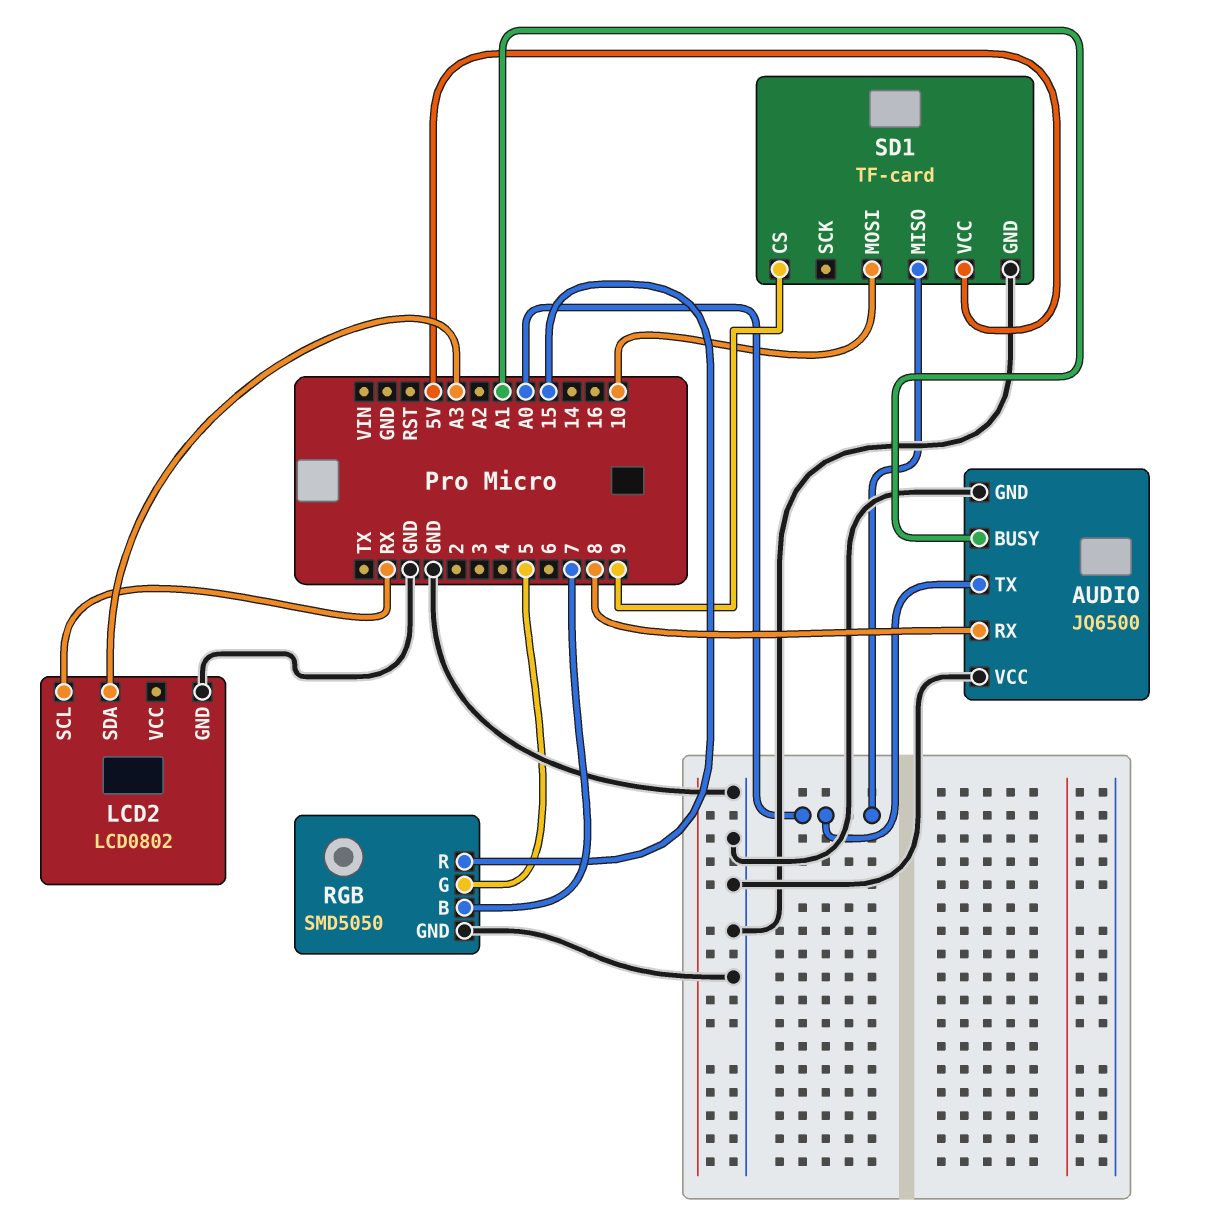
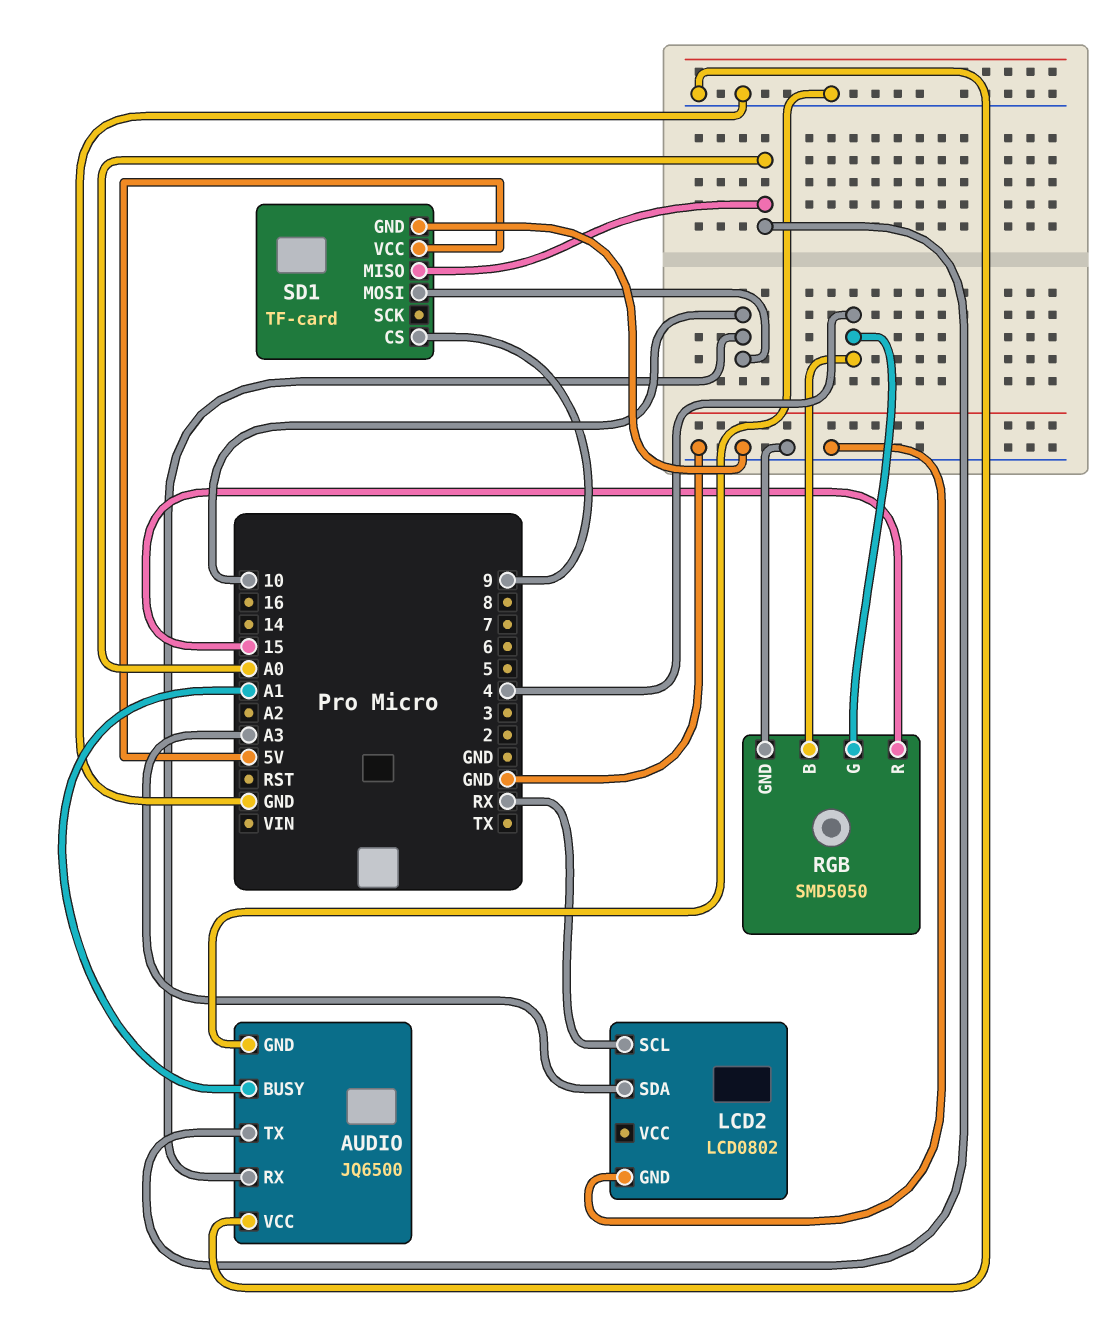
AUDIO pin RX: 8 -> 10
RGB pin B: 7 -> 4
RGB pin G: 5 -> 4

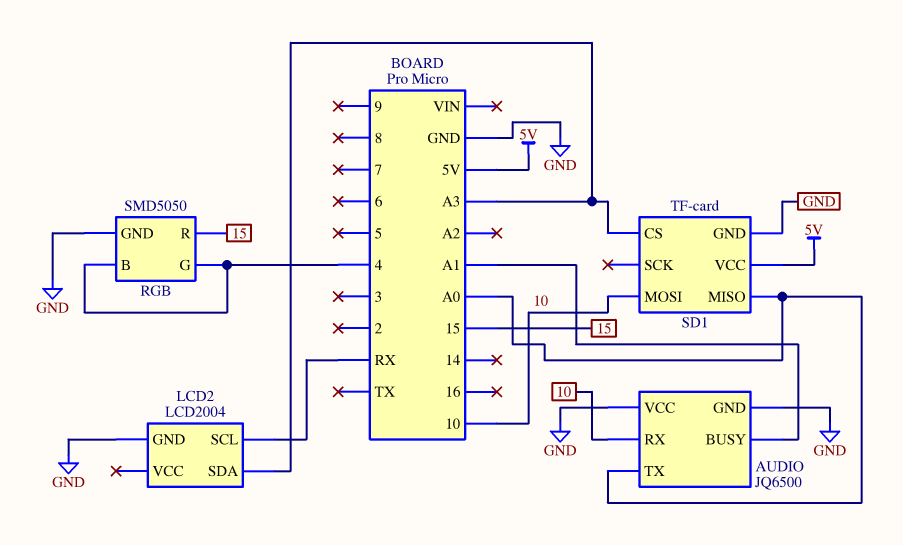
LCD2: LCD0802 -> LCD2004
SD1 pin CS: 9 -> A3

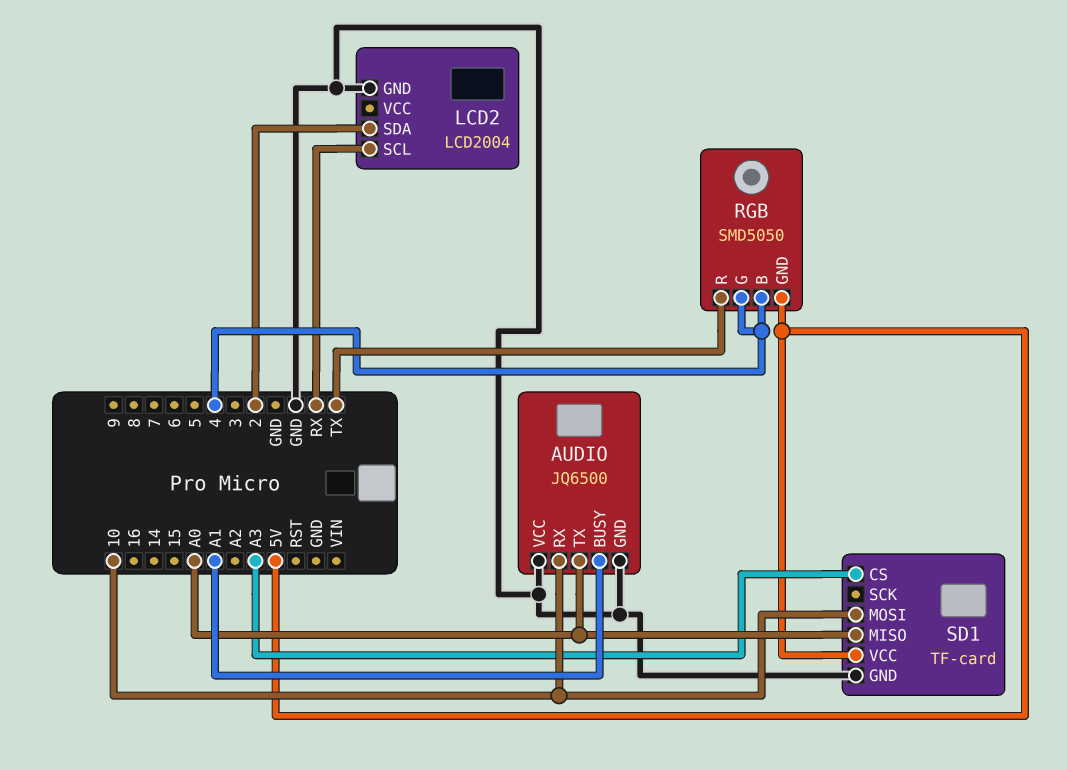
LCD2 pin SDA: A3 -> 2
RGB pin GND: GND -> 5V
RGB pin R: 15 -> TX

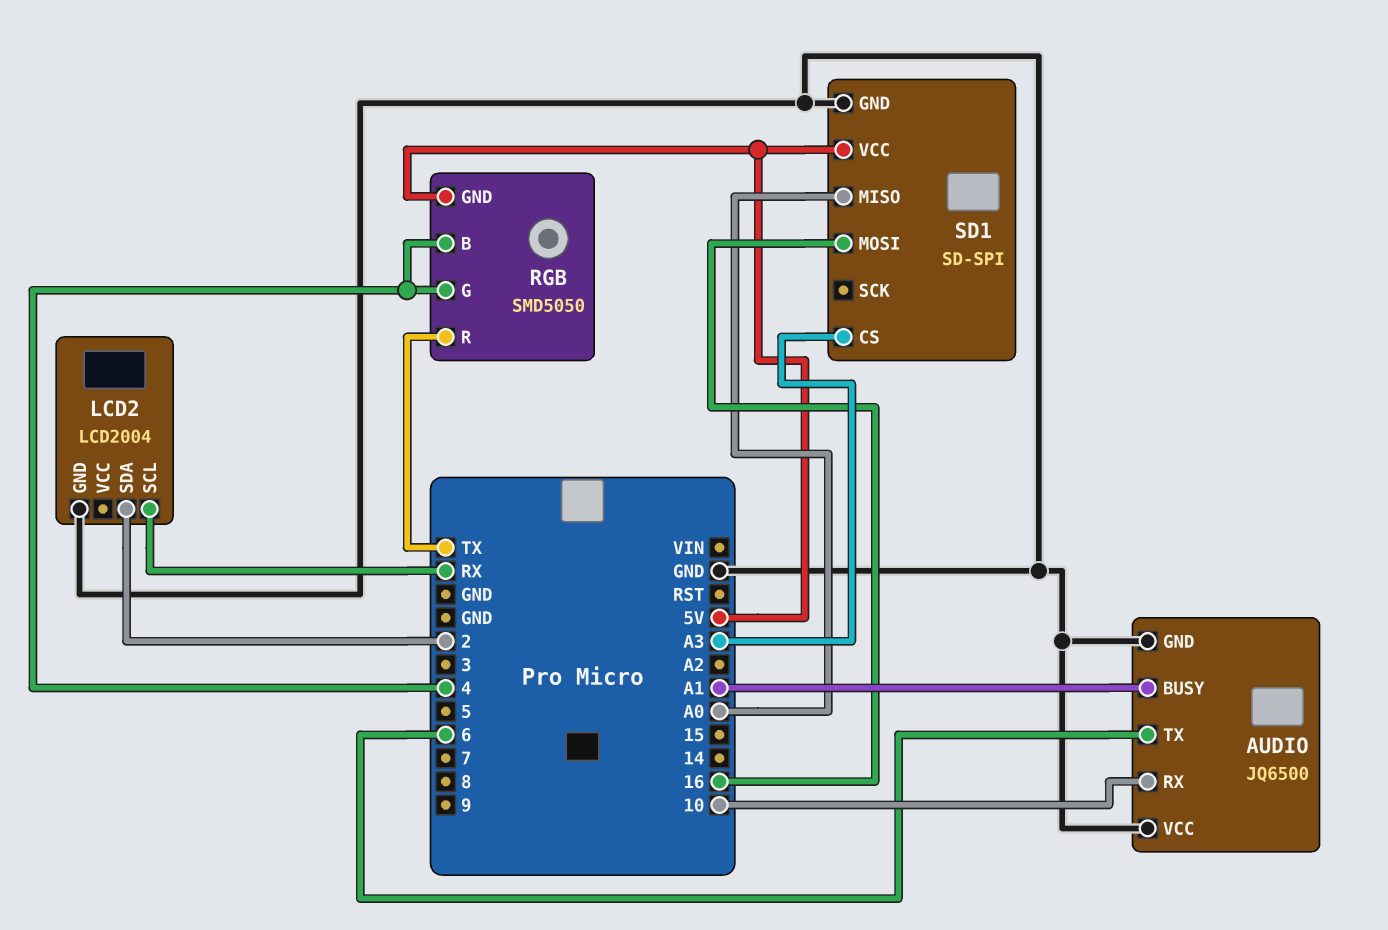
AUDIO pin TX: A0 -> 6
SD1: TF-card -> SD-SPI
SD1 pin MOSI: 10 -> 16

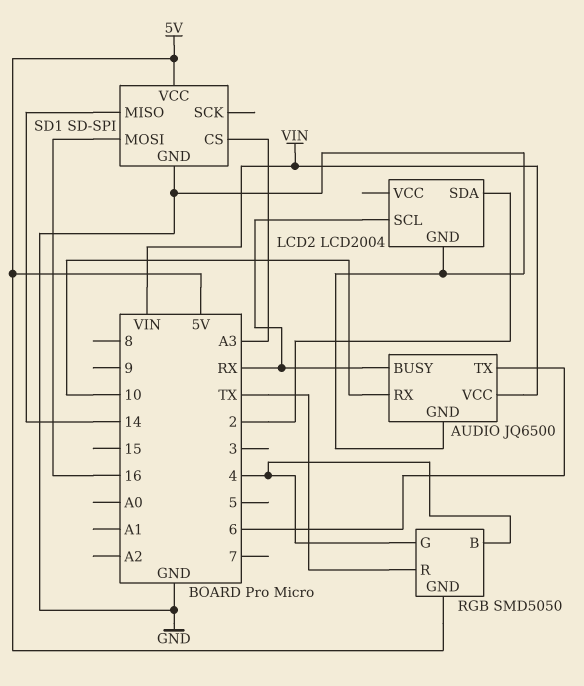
AUDIO pin BUSY: A1 -> RX
AUDIO pin VCC: GND -> VIN
SD1 pin MISO: A0 -> 14

